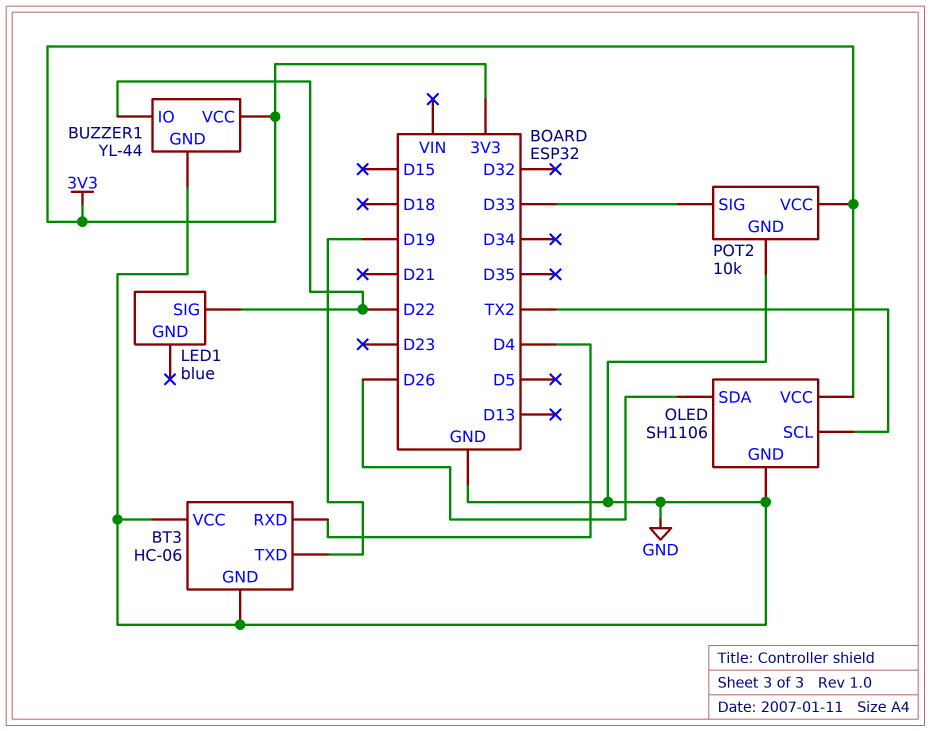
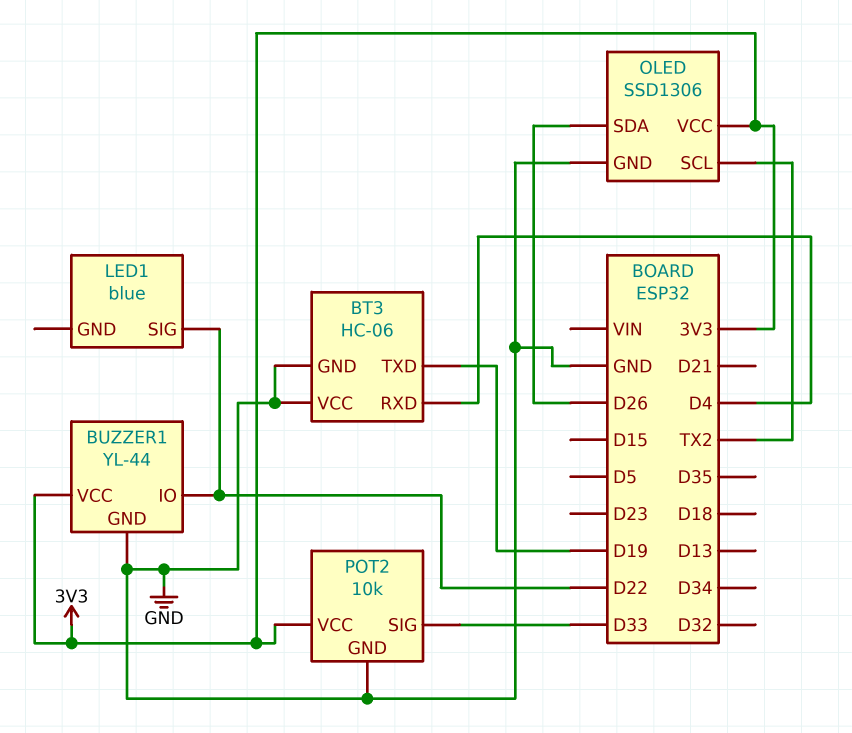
OLED: SH1106 -> SSD1306

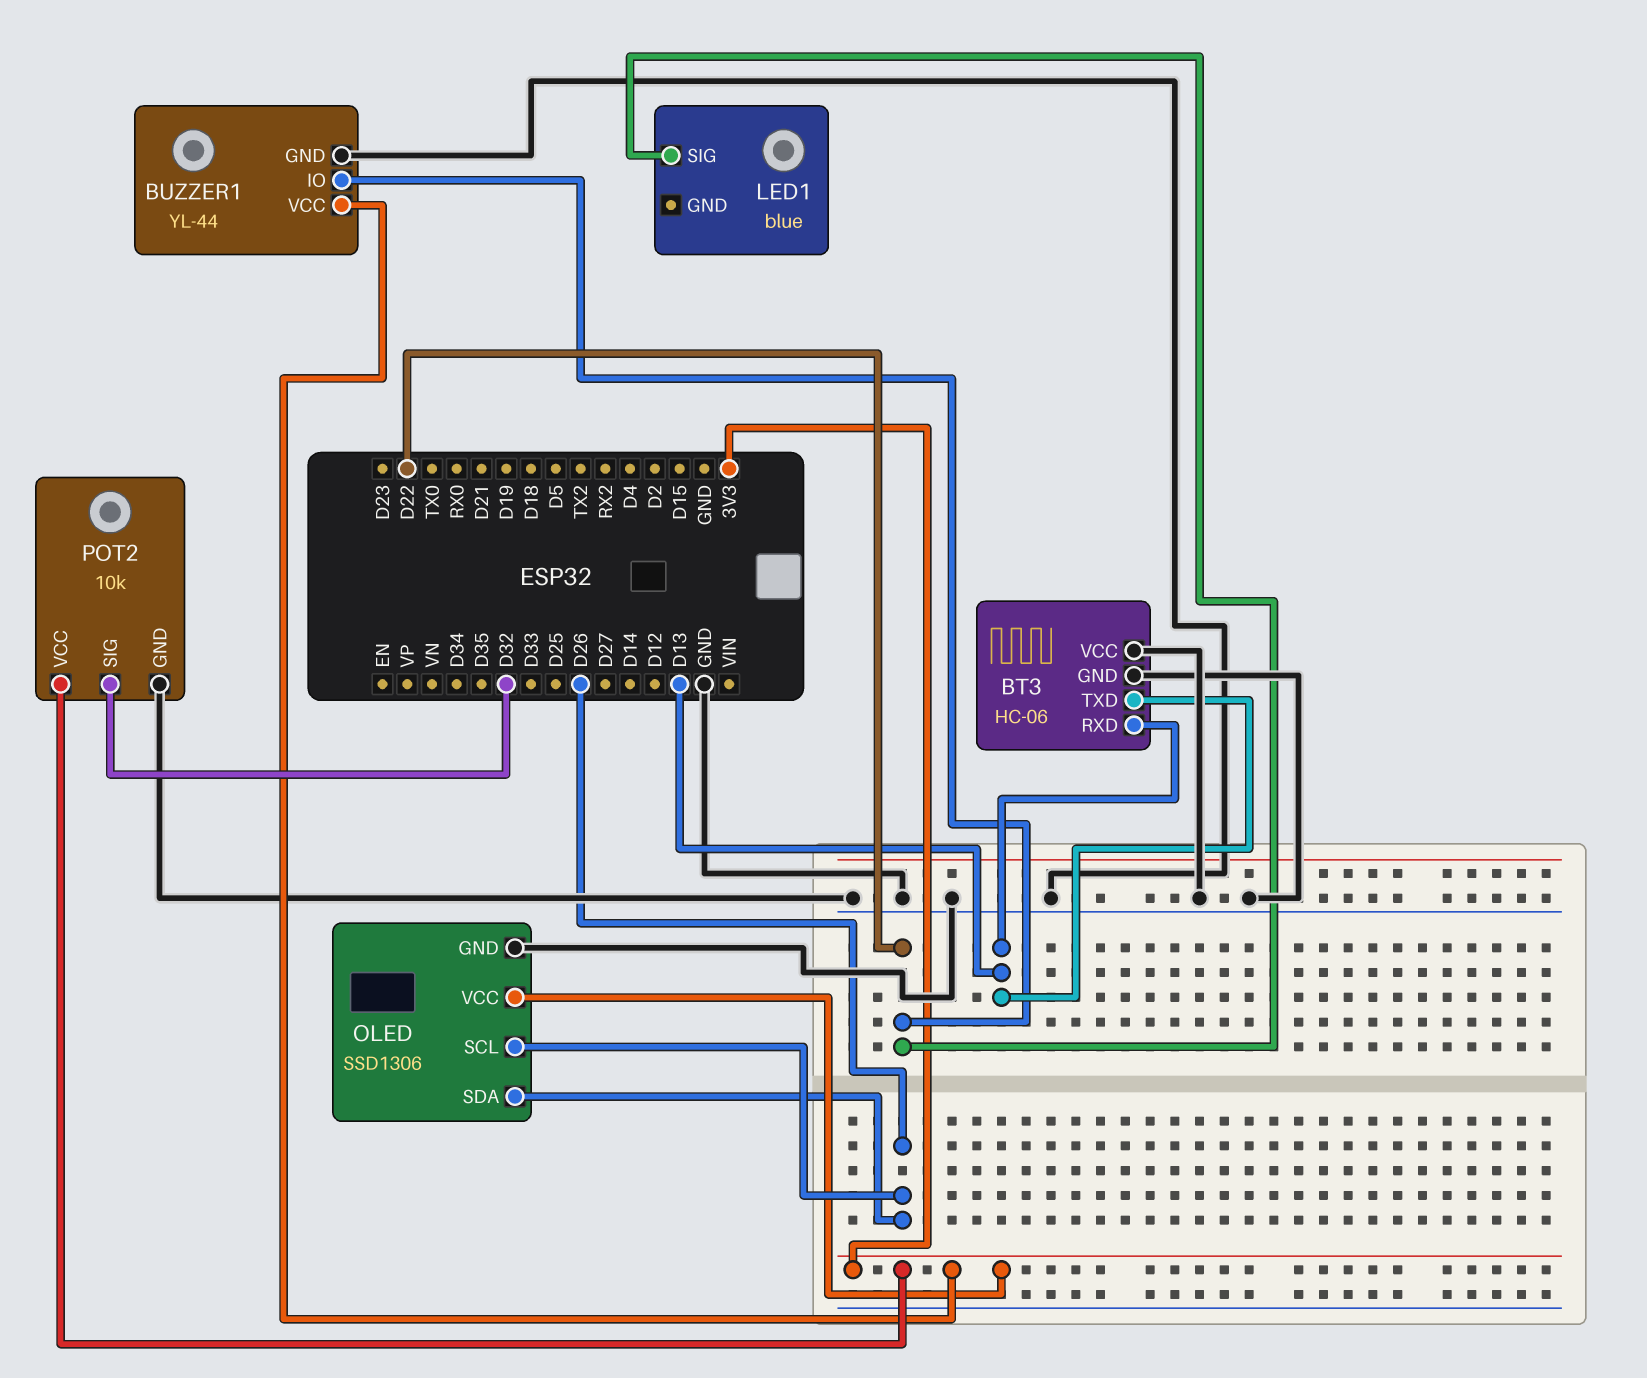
BT3 pin RXD: D4 -> D13
BT3 pin TXD: D19 -> D13
OLED pin SCL: TX2 -> D26
POT2 pin SIG: D33 -> D32

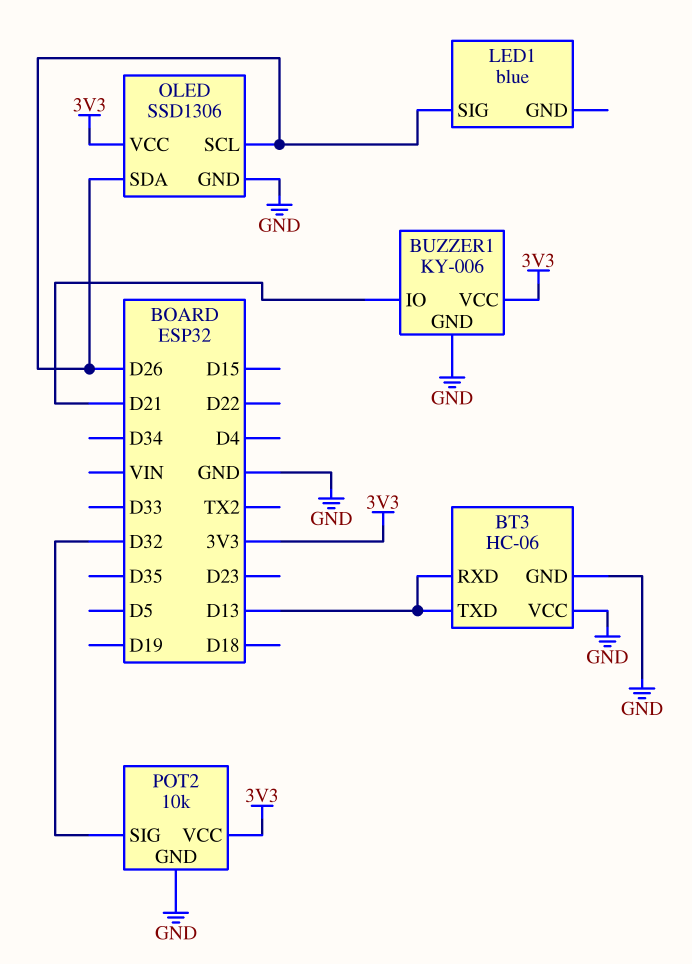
BUZZER1: YL-44 -> KY-006
BUZZER1 pin IO: D22 -> D21
LED1 pin SIG: D22 -> D26

